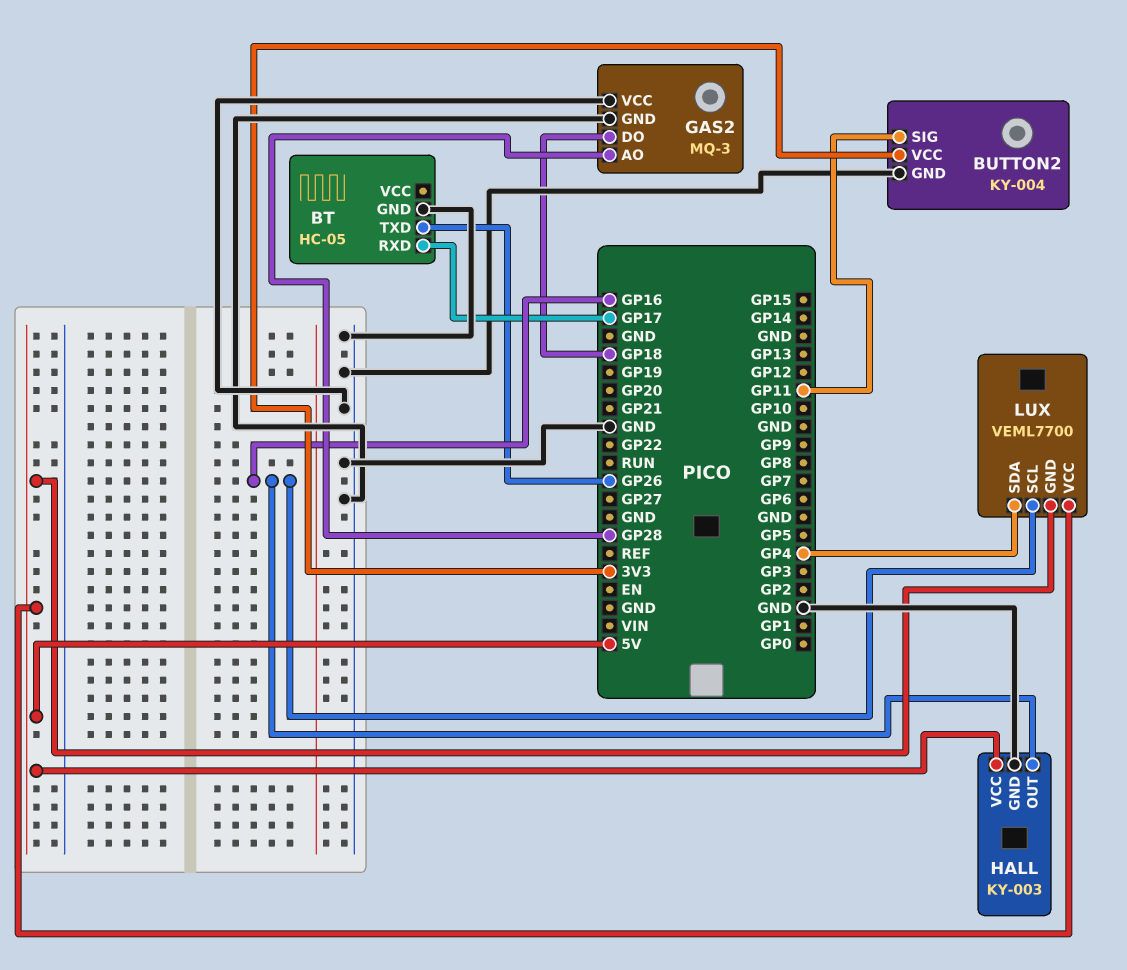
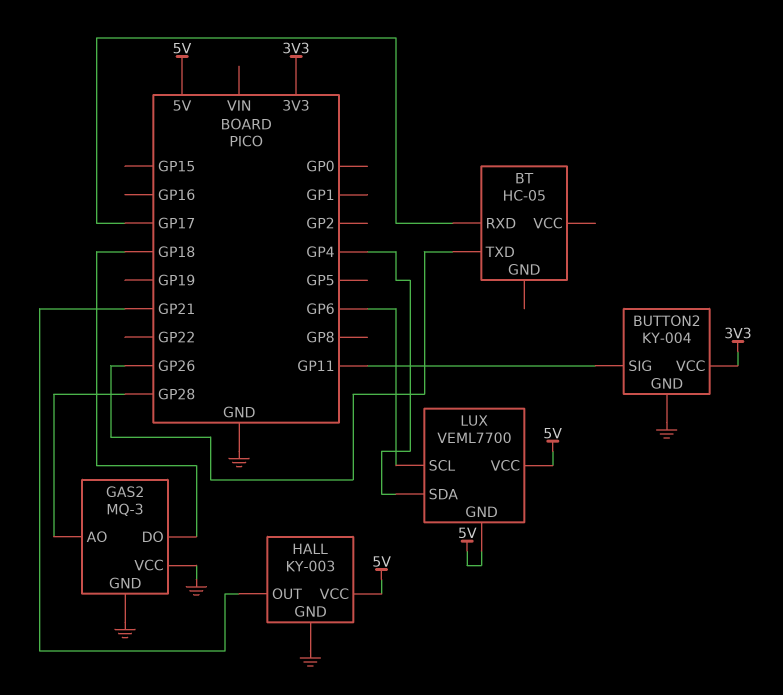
BT pin GND: GND -> none
HALL pin OUT: GP16 -> GP21
LUX pin SCL: GP16 -> GP6

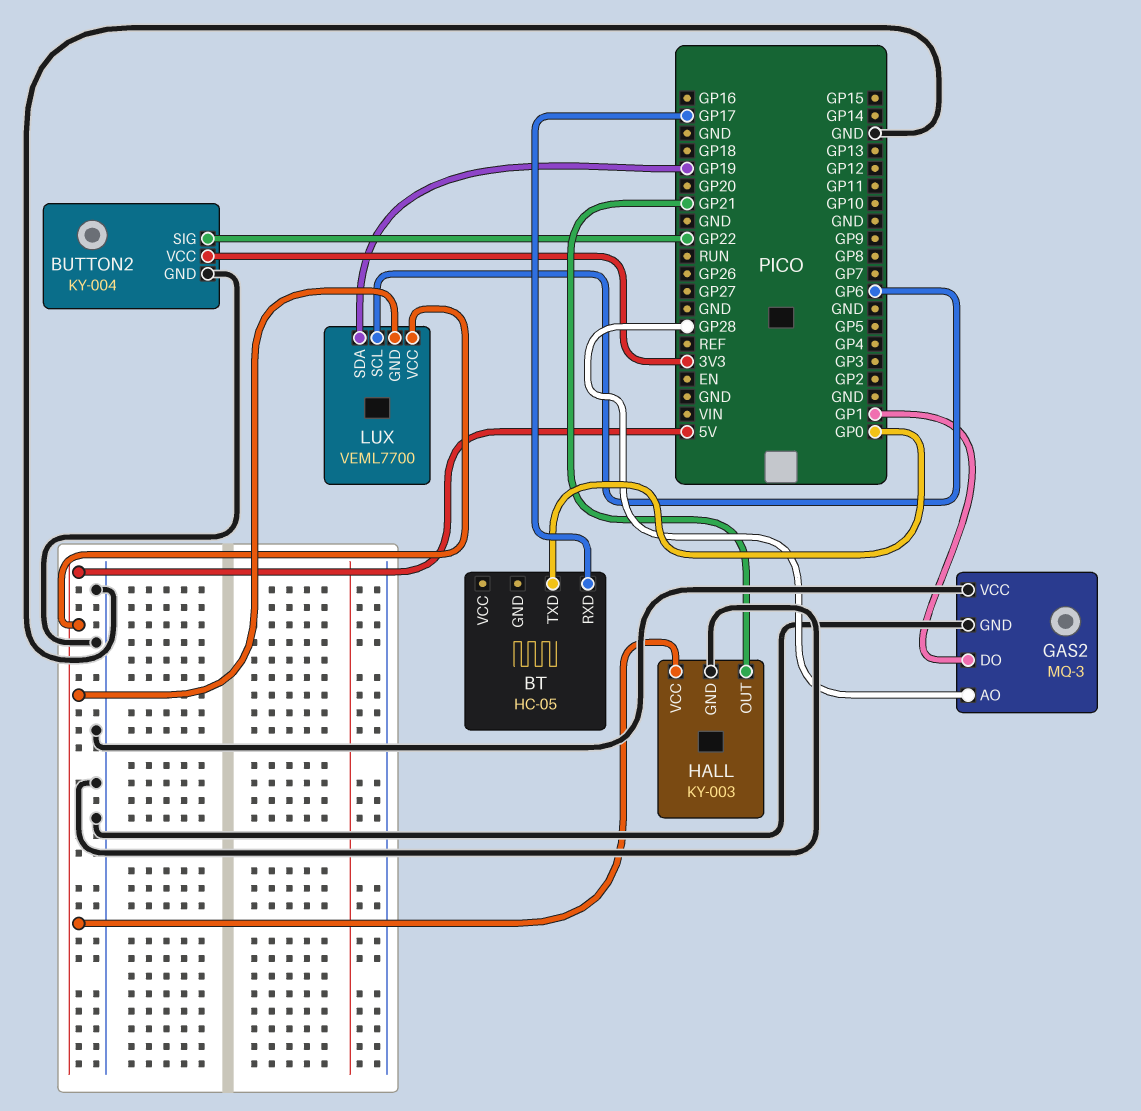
BT pin TXD: GP26 -> GP0
BUTTON2 pin SIG: GP11 -> GP22
GAS2 pin DO: GP18 -> GP1
LUX pin SDA: GP4 -> GP19

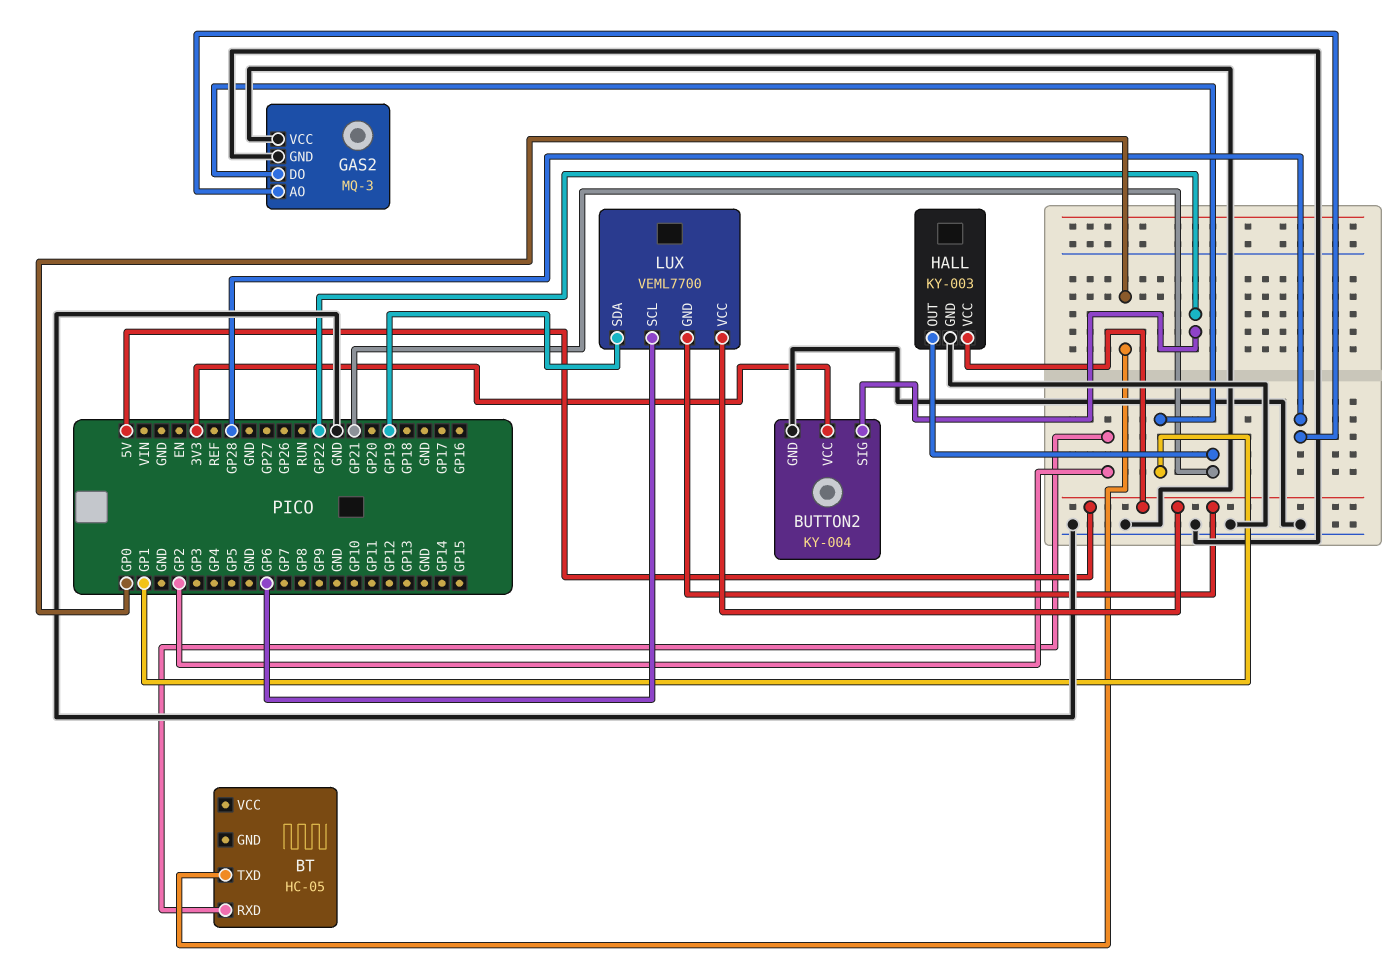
BT pin RXD: GP17 -> GP2

